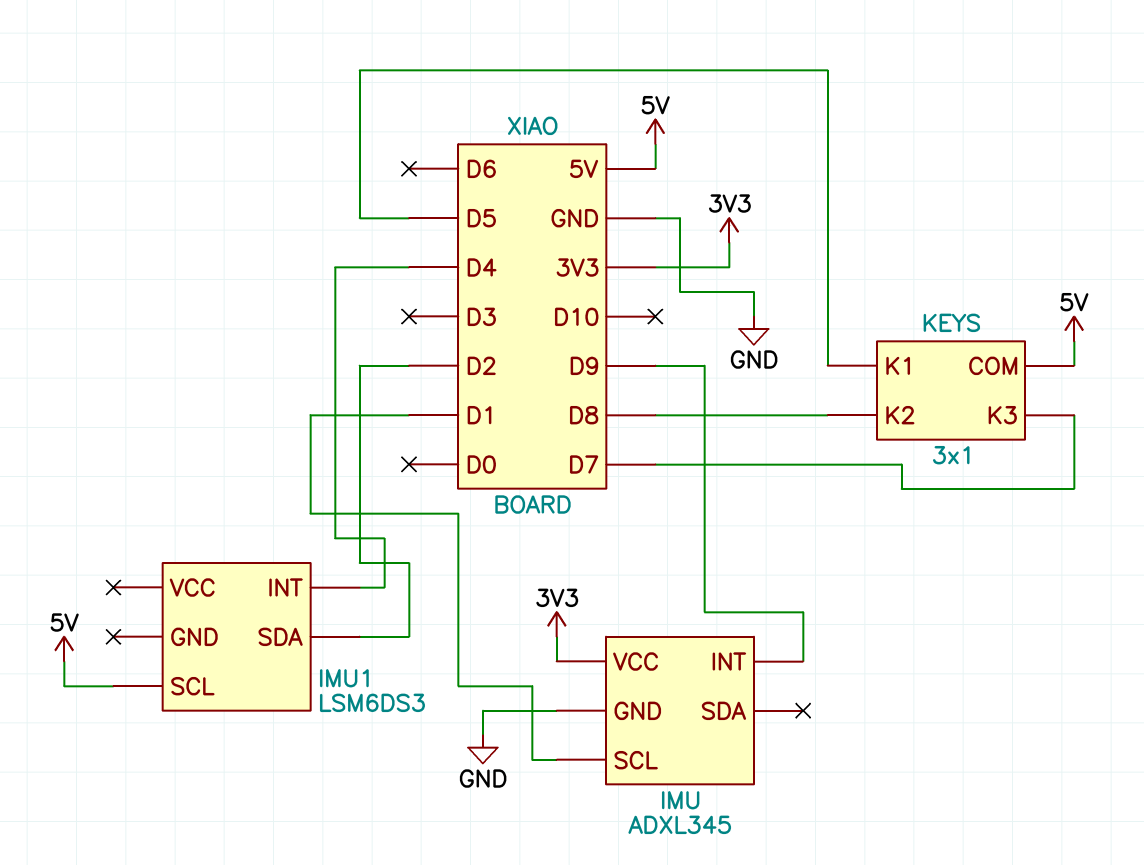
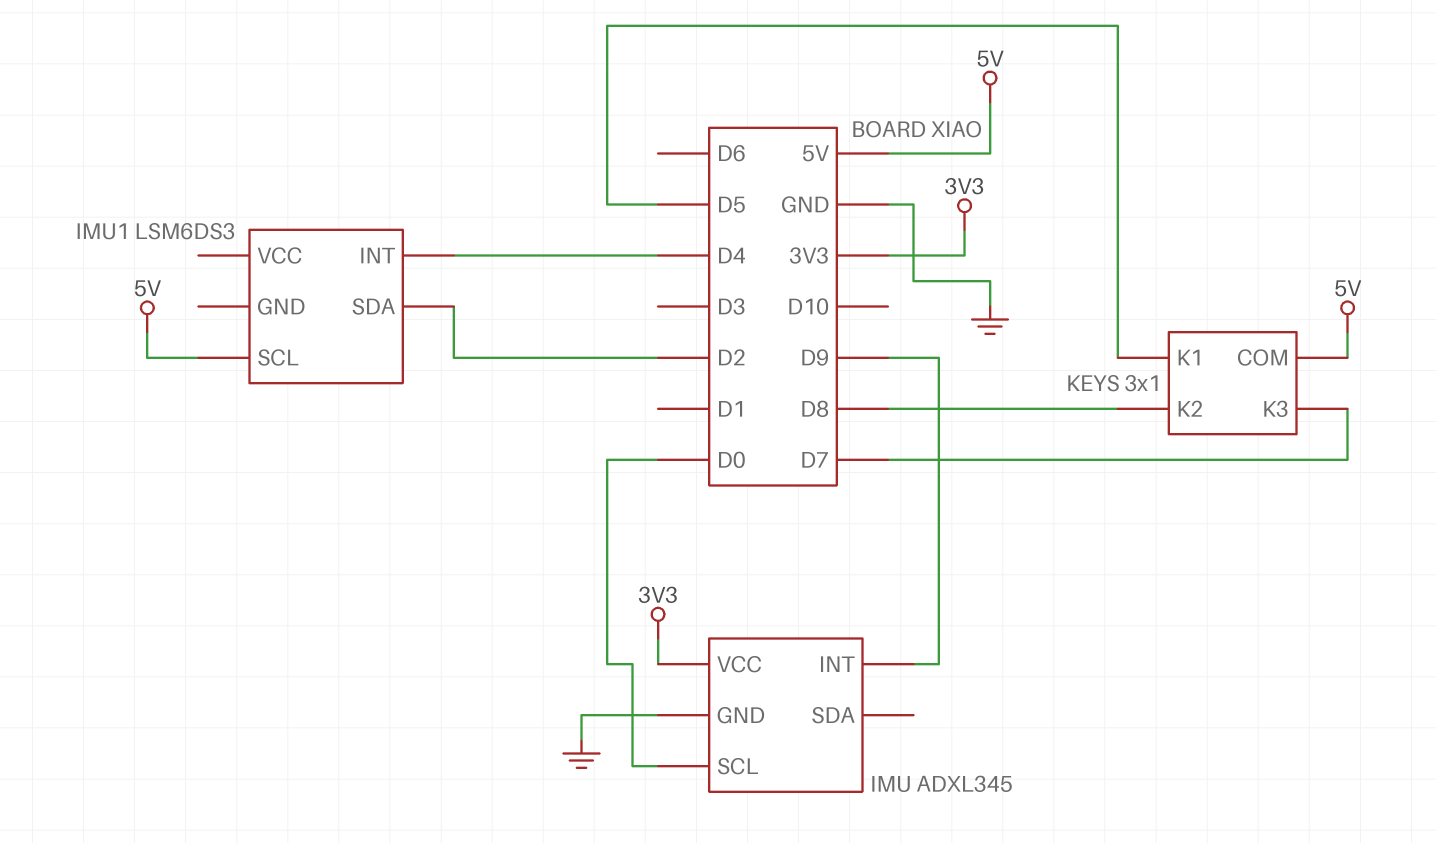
IMU pin SCL: D1 -> D0

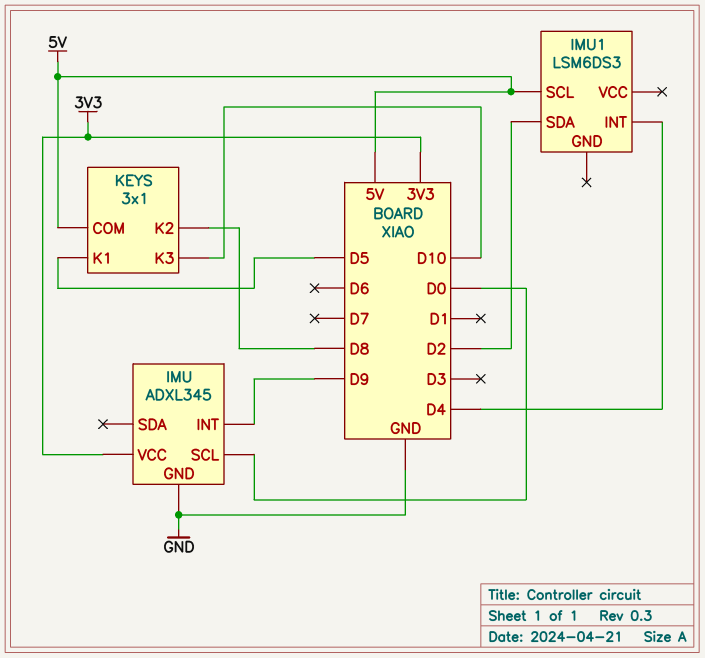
KEYS pin K3: D7 -> D10

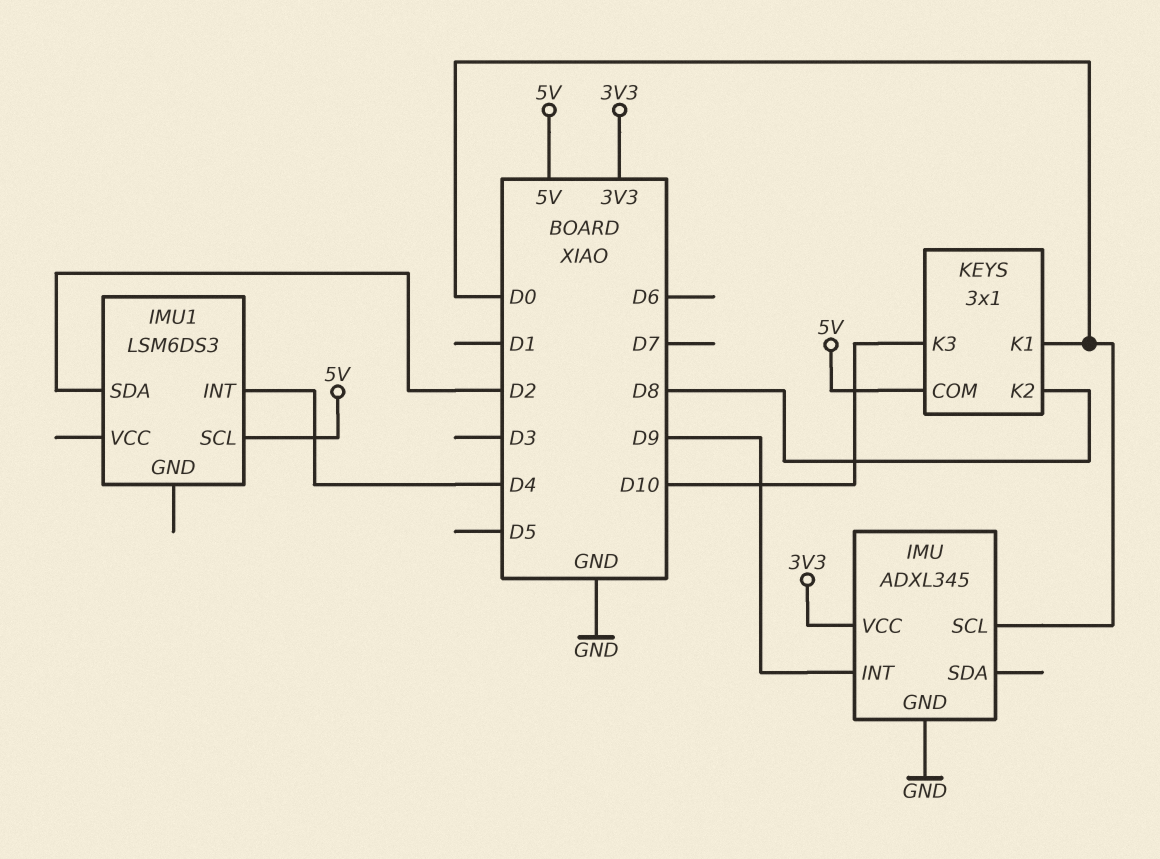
KEYS pin K1: D5 -> D0

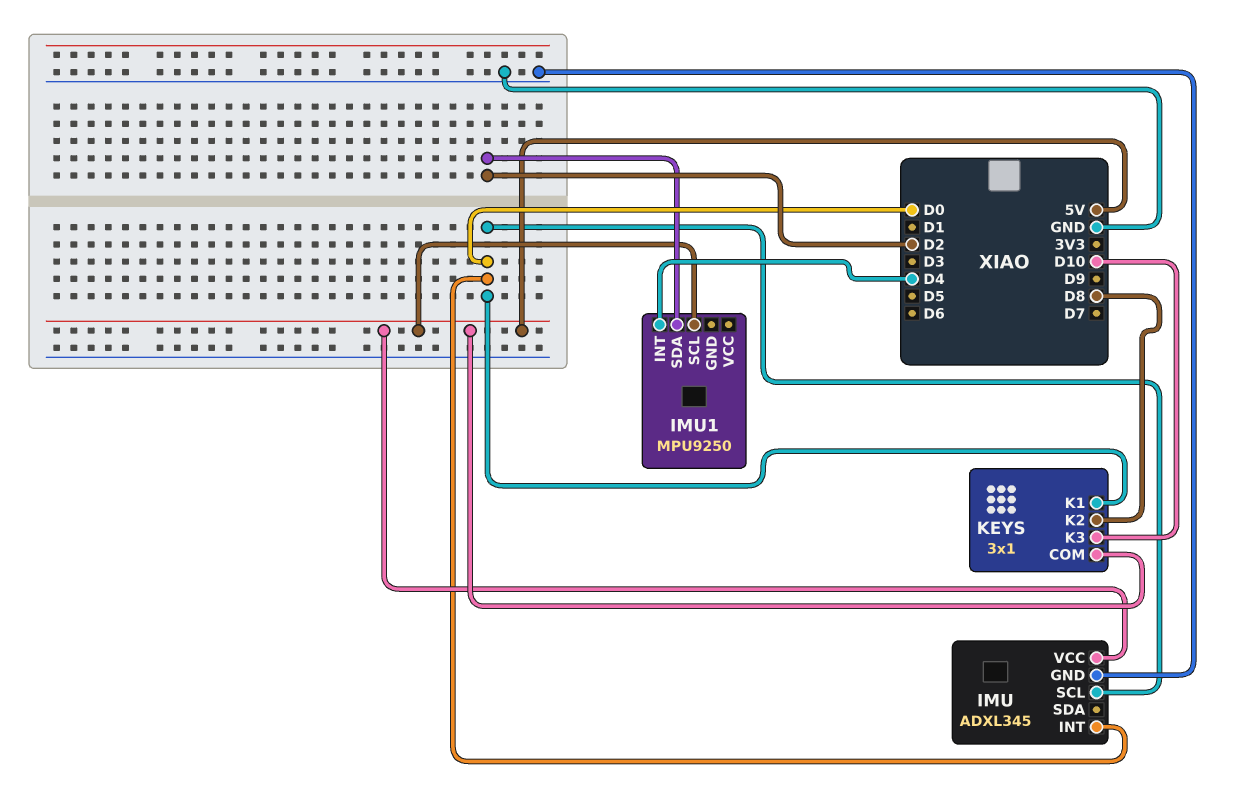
IMU pin INT: D9 -> D0
IMU pin VCC: 3V3 -> 5V
IMU1: LSM6DS3 -> MPU9250

